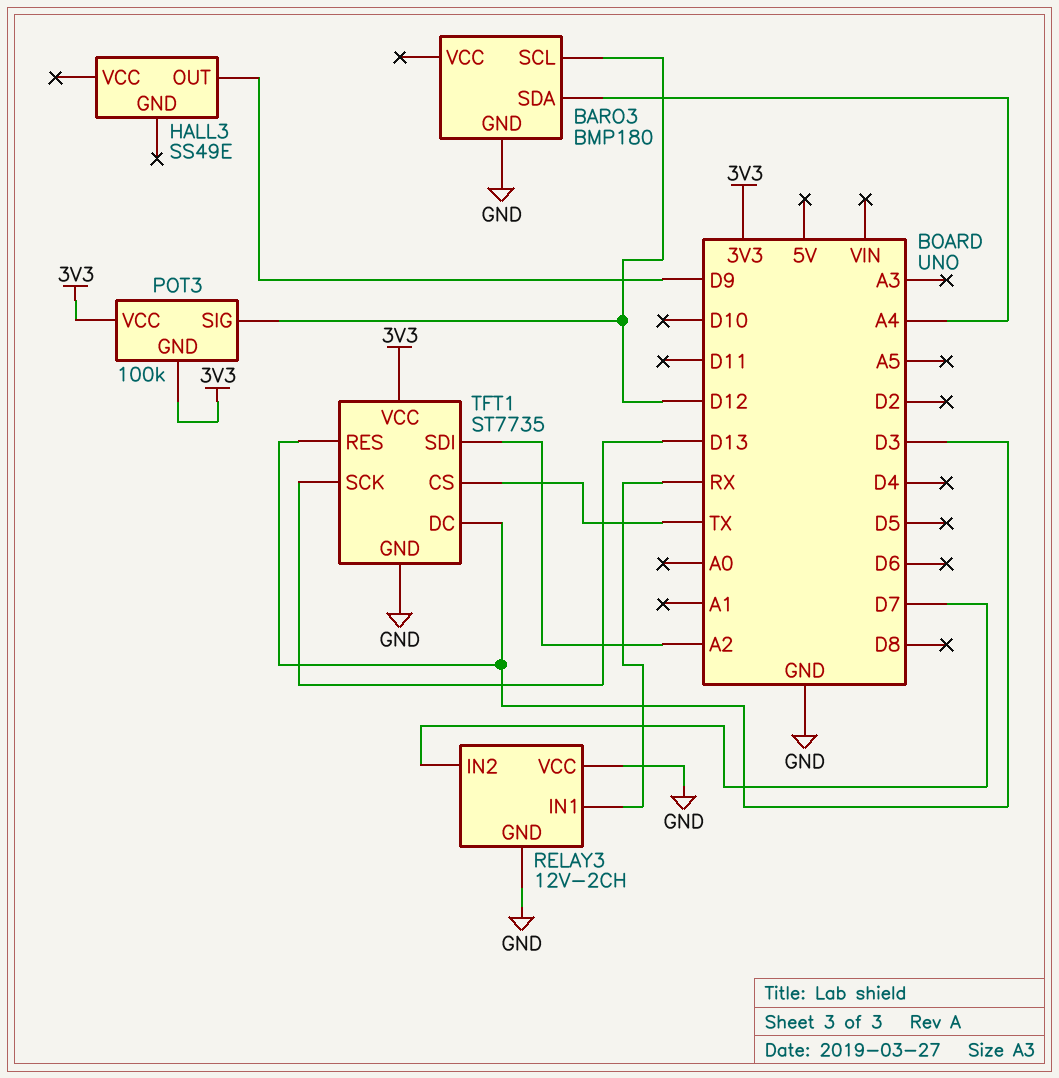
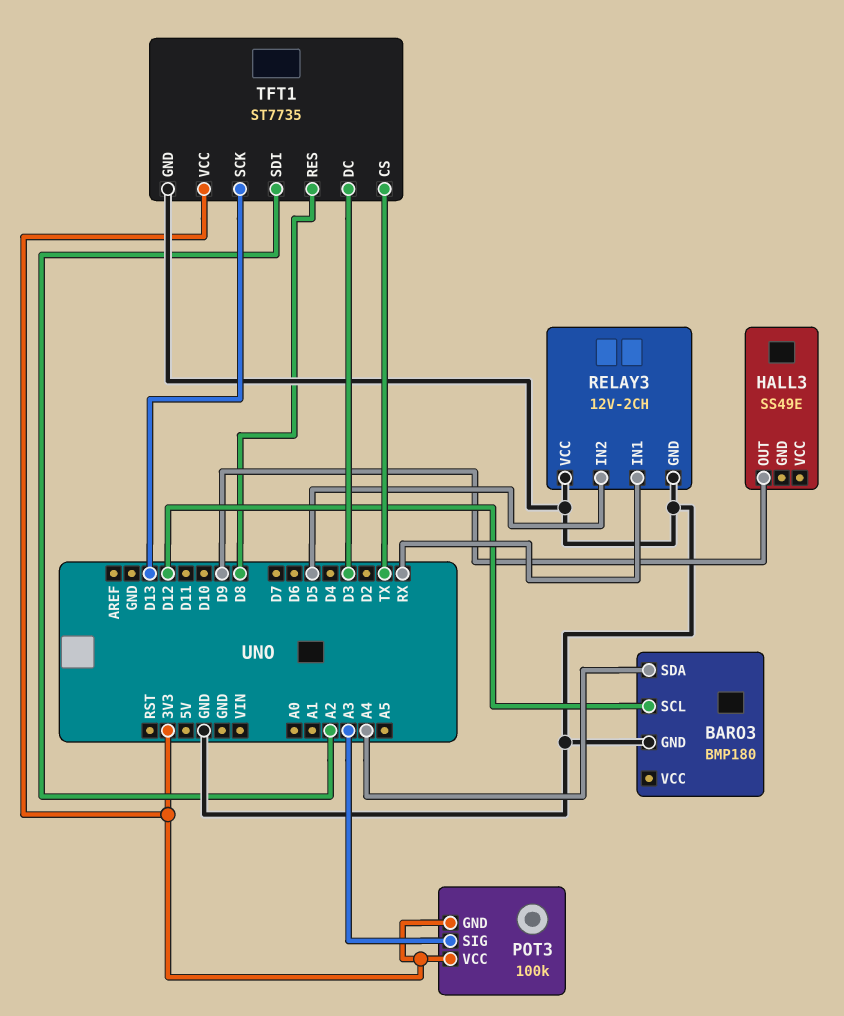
POT3 pin SIG: D12 -> A3
RELAY3 pin IN2: D7 -> D5
TFT1 pin RES: D3 -> D8

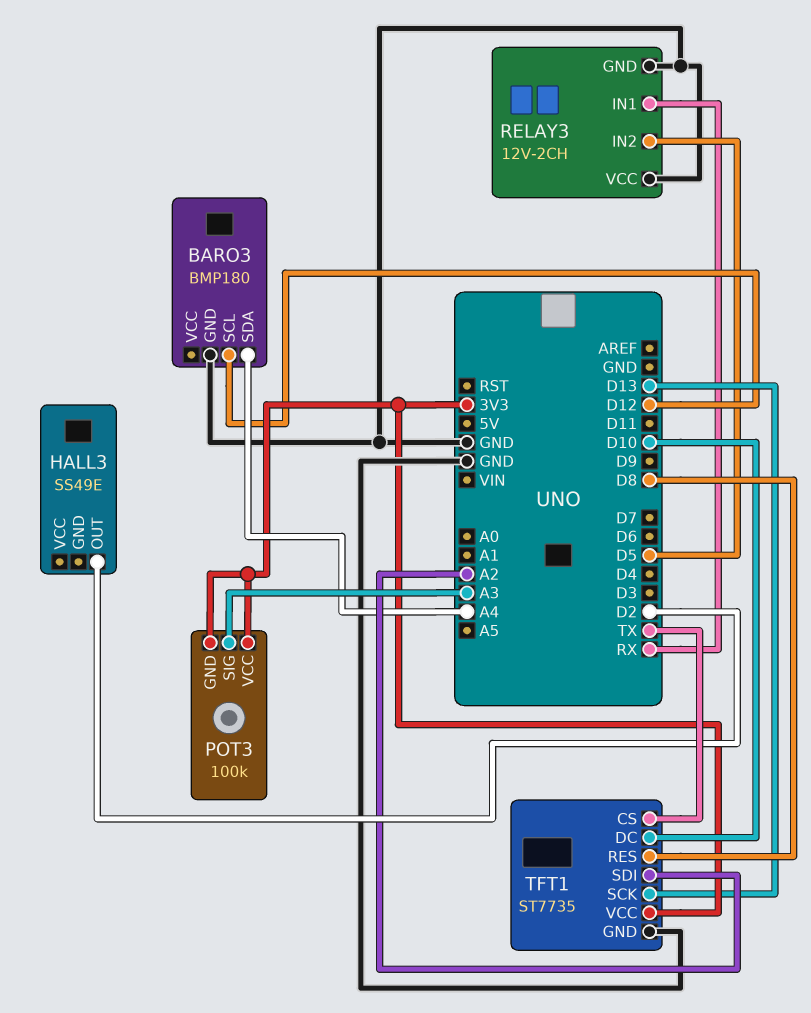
HALL3 pin OUT: D9 -> D2
TFT1 pin DC: D3 -> D10

